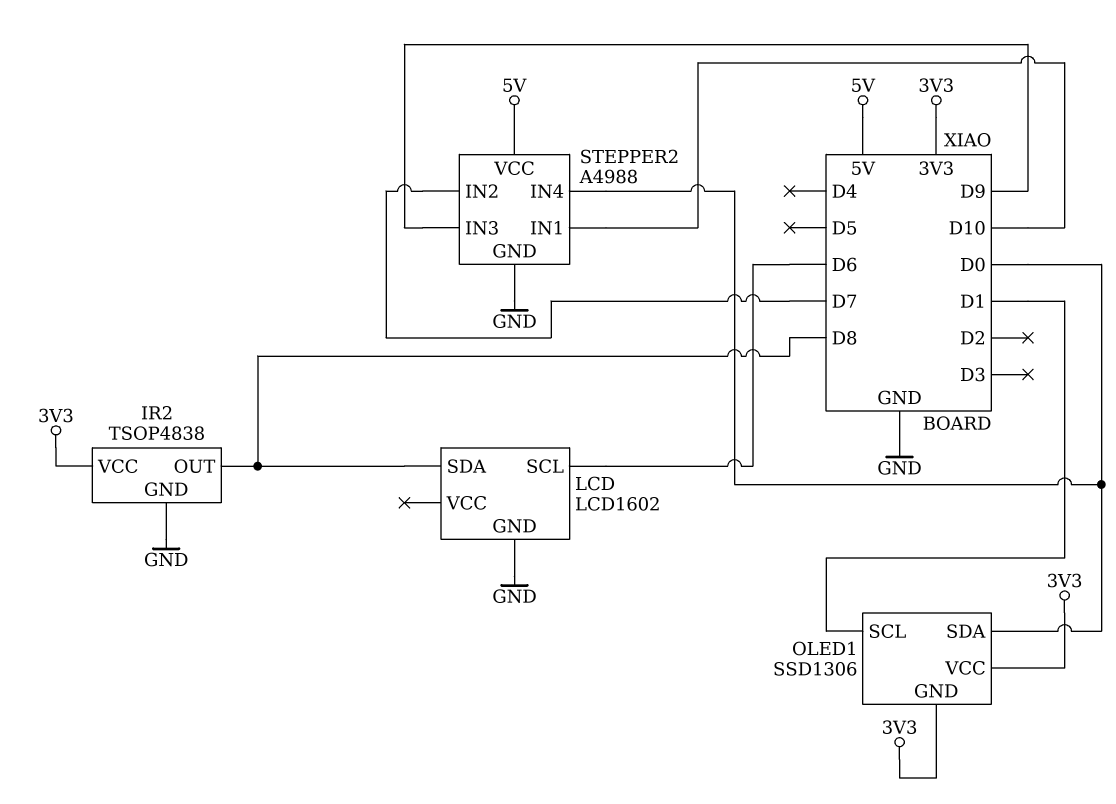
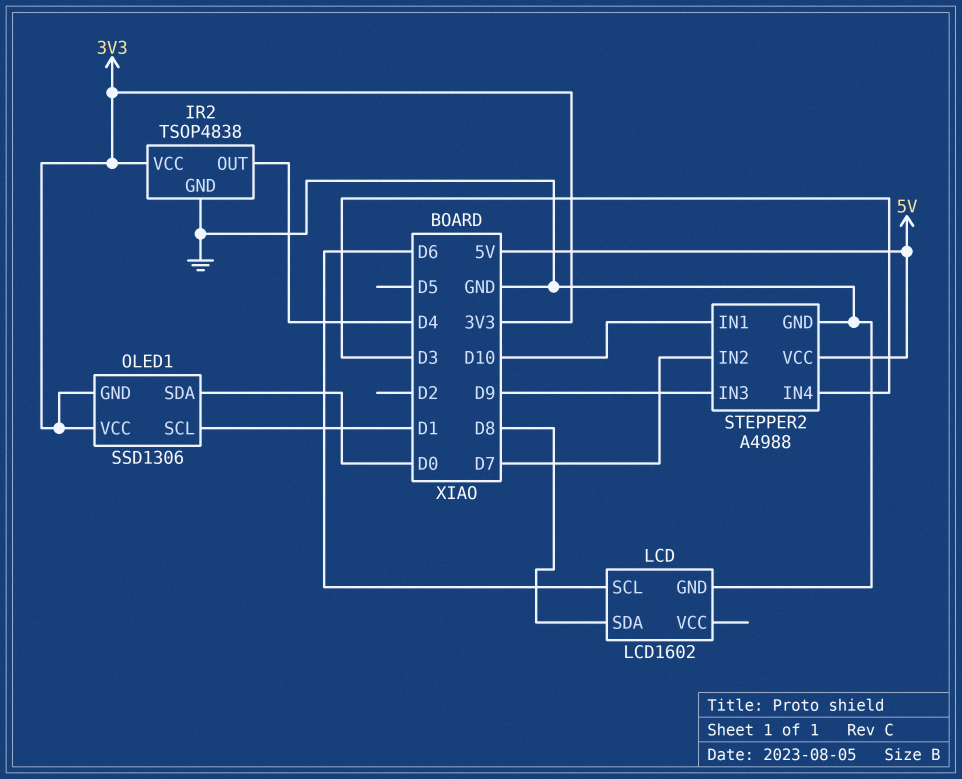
IR2 pin OUT: D8 -> D4
STEPPER2 pin IN4: D0 -> D3

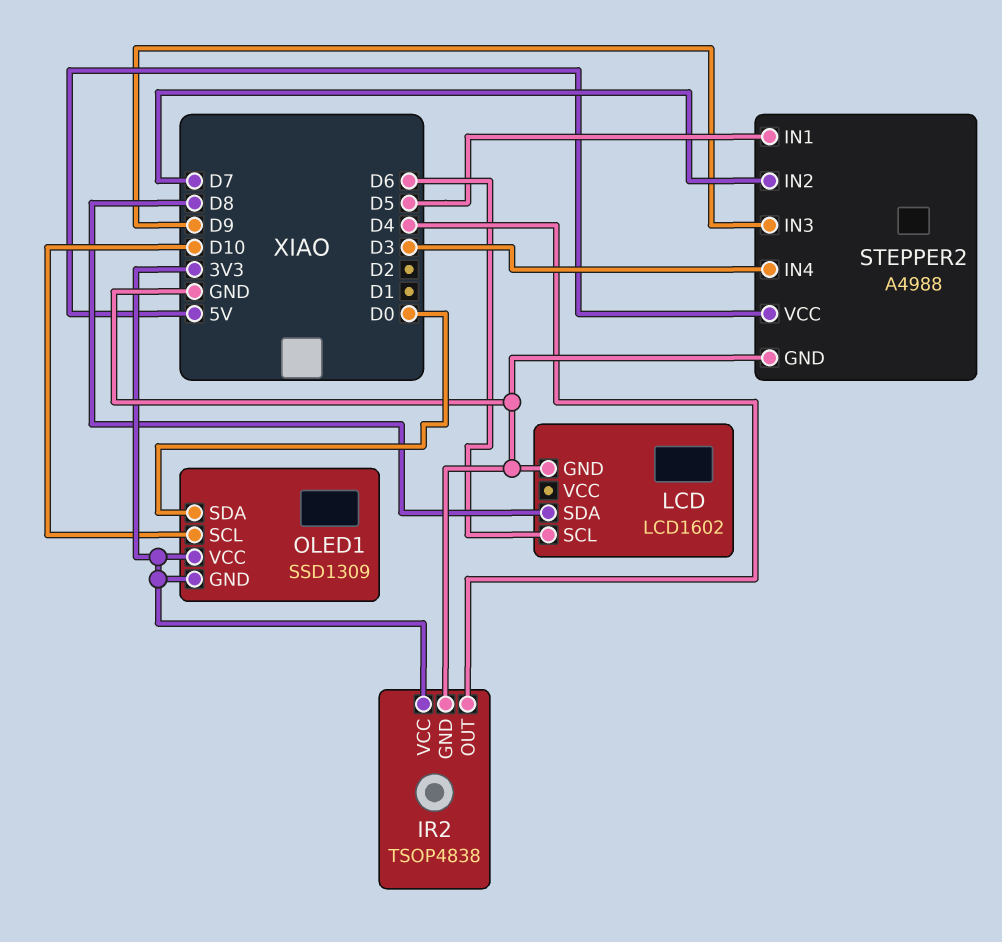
OLED1: SSD1306 -> SSD1309
OLED1 pin SCL: D1 -> D10
STEPPER2 pin IN1: D10 -> D5

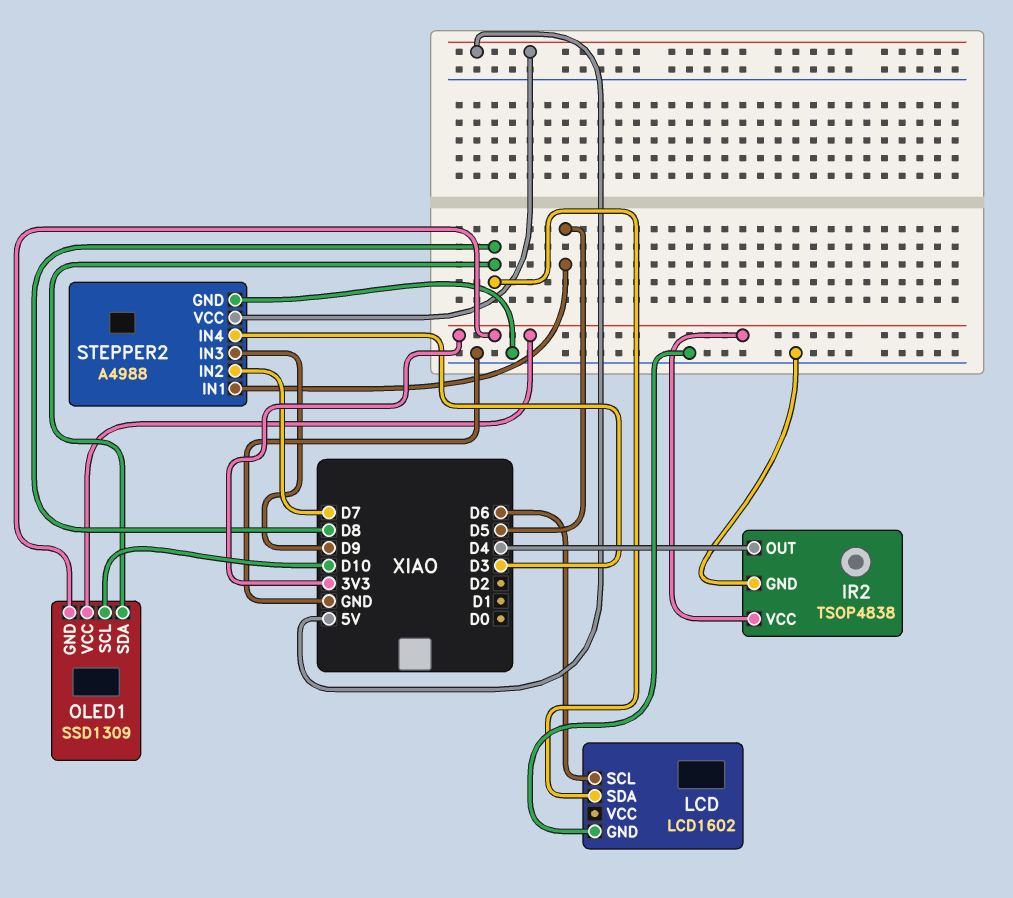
OLED1 pin SDA: D0 -> D8

